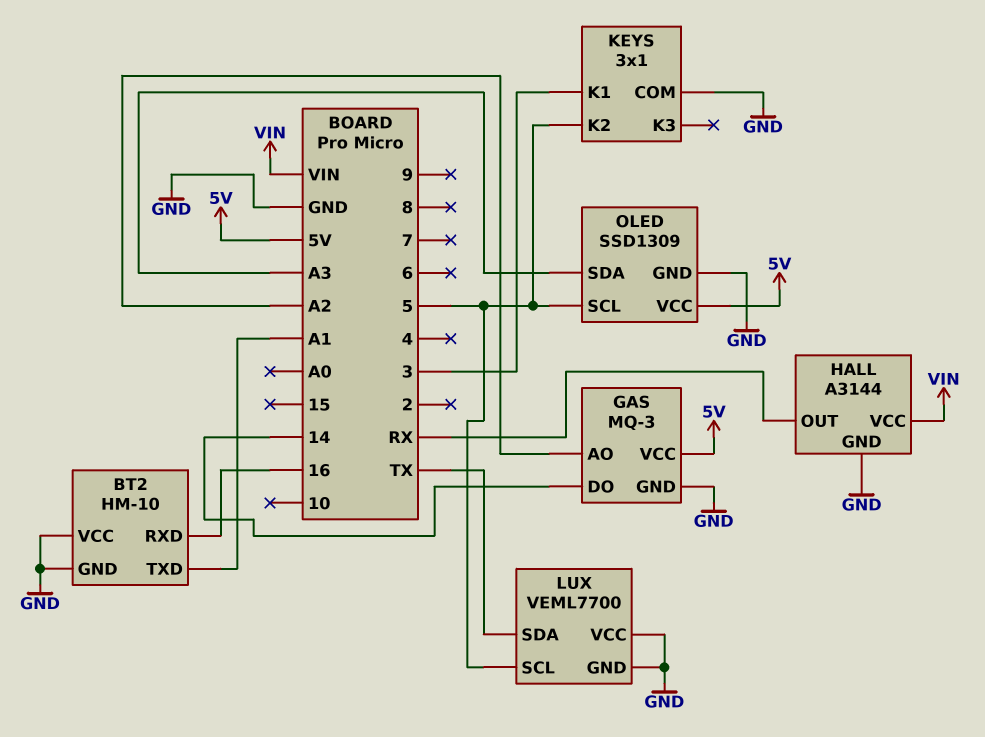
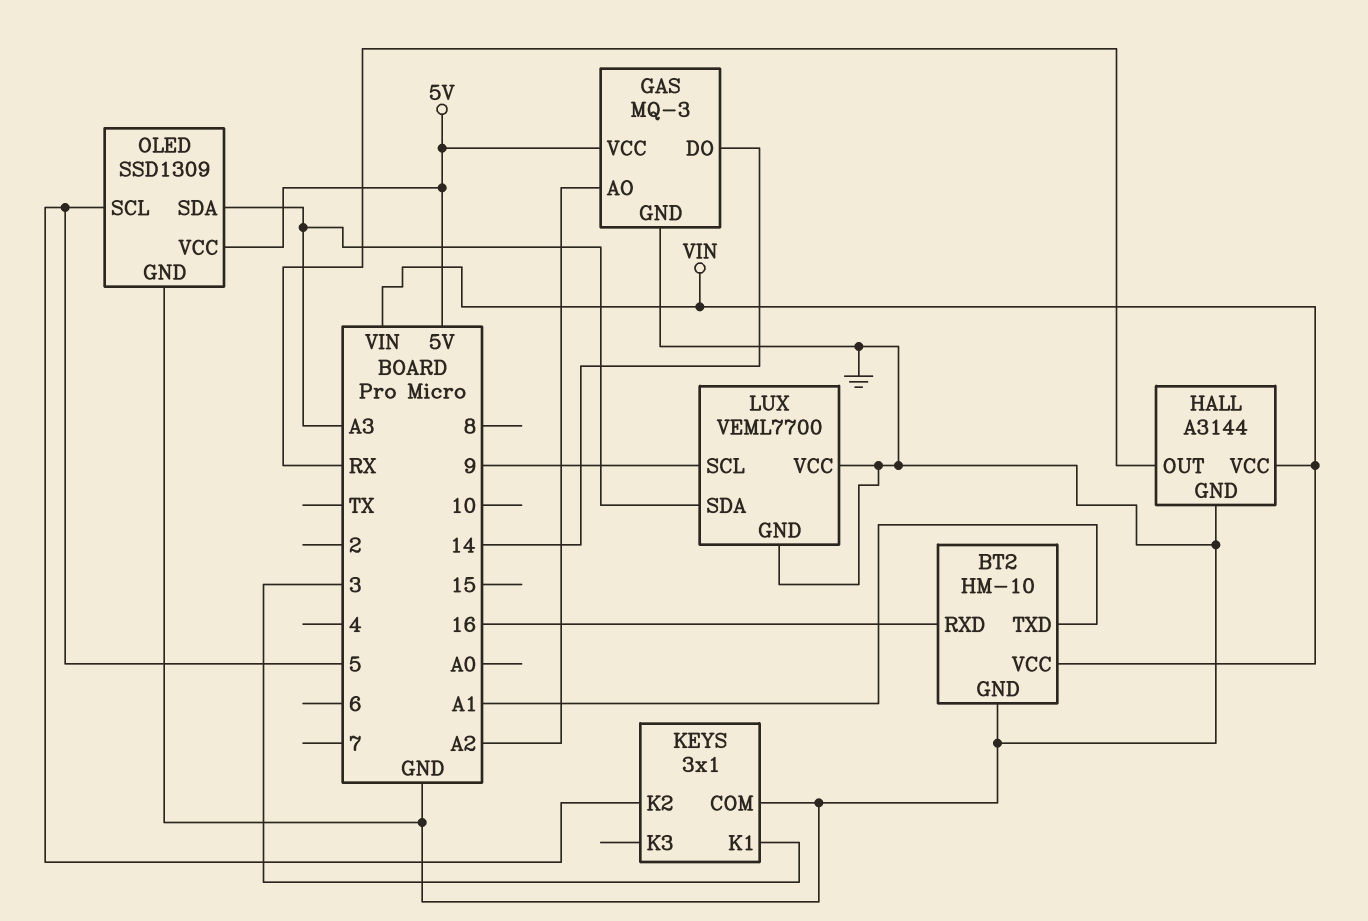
BT2 pin VCC: GND -> VIN
LUX pin SCL: 5 -> 9
LUX pin SDA: TX -> A3

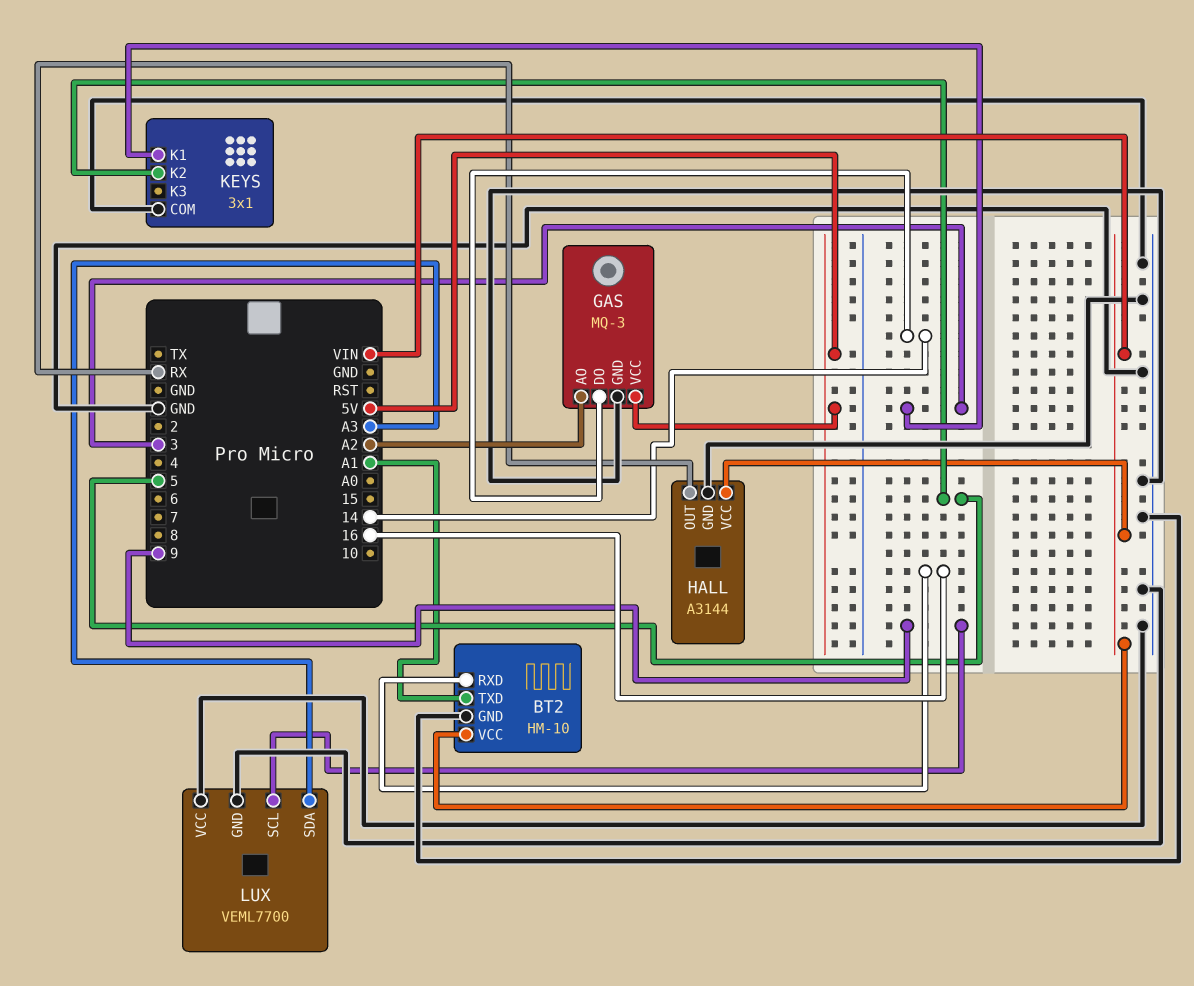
OLED: SSD1309 -> none
OLED pin GND: GND -> none
OLED pin SCL: 5 -> none
OLED pin SDA: A3 -> none
OLED pin VCC: 5V -> none

